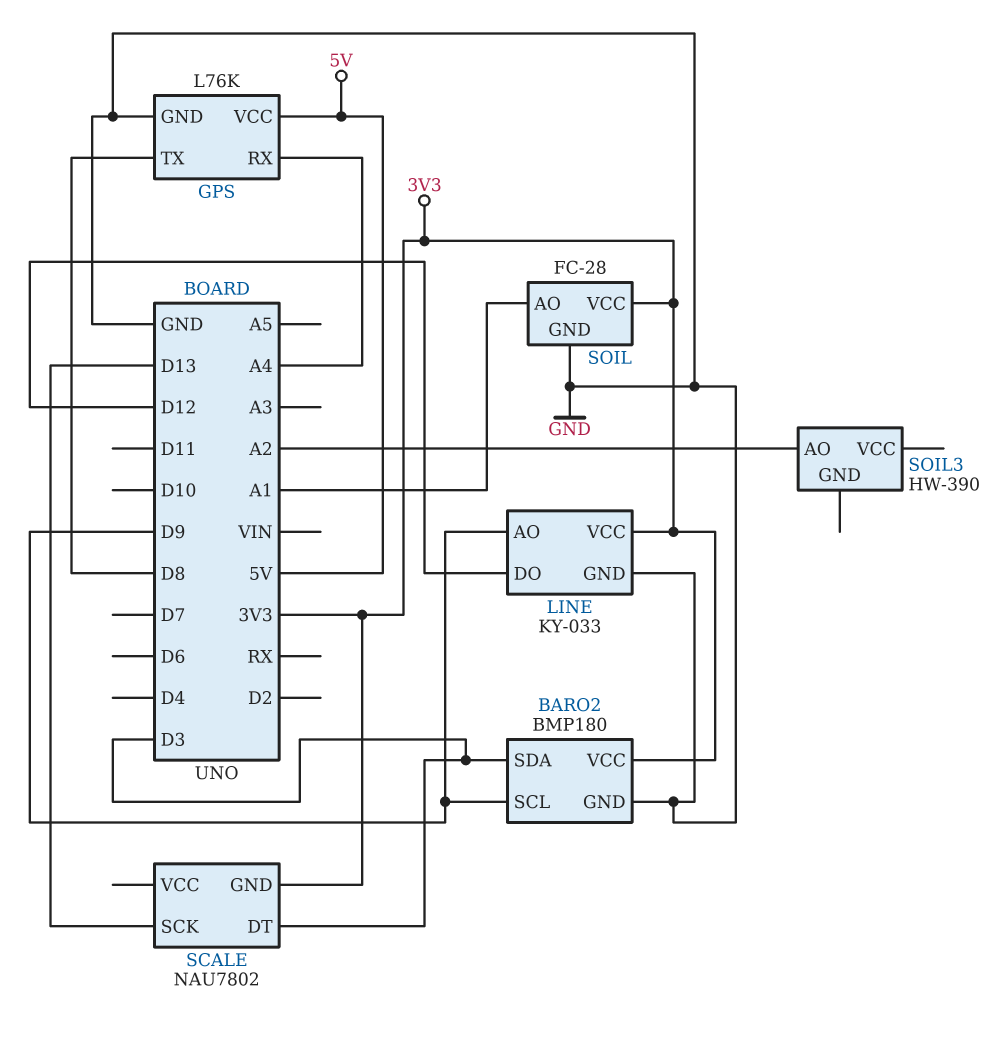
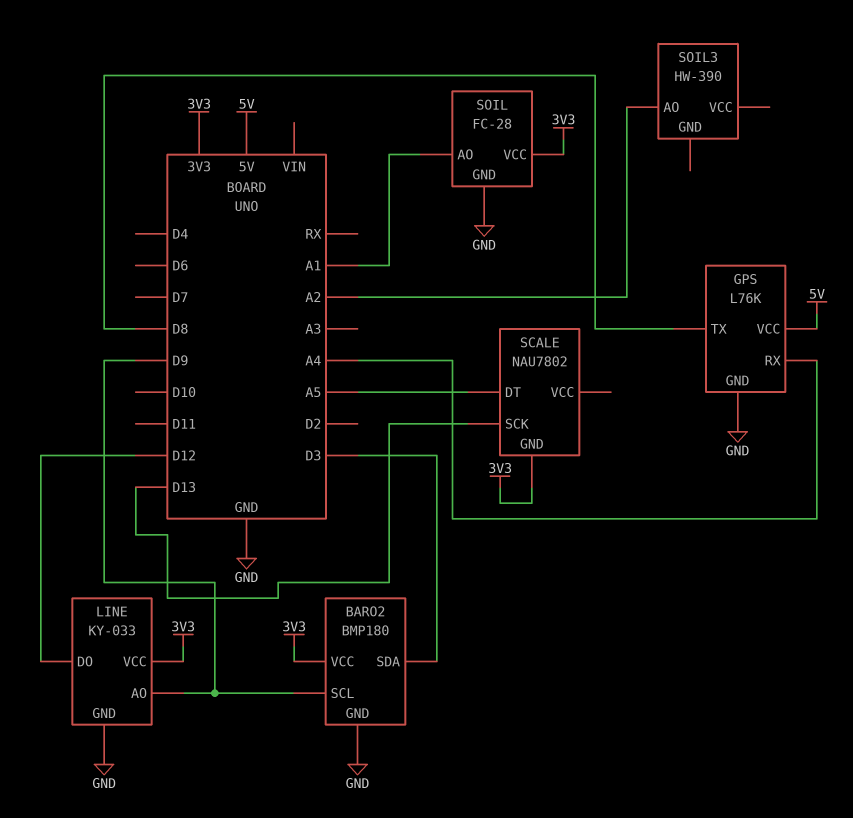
SCALE pin DT: D3 -> A5

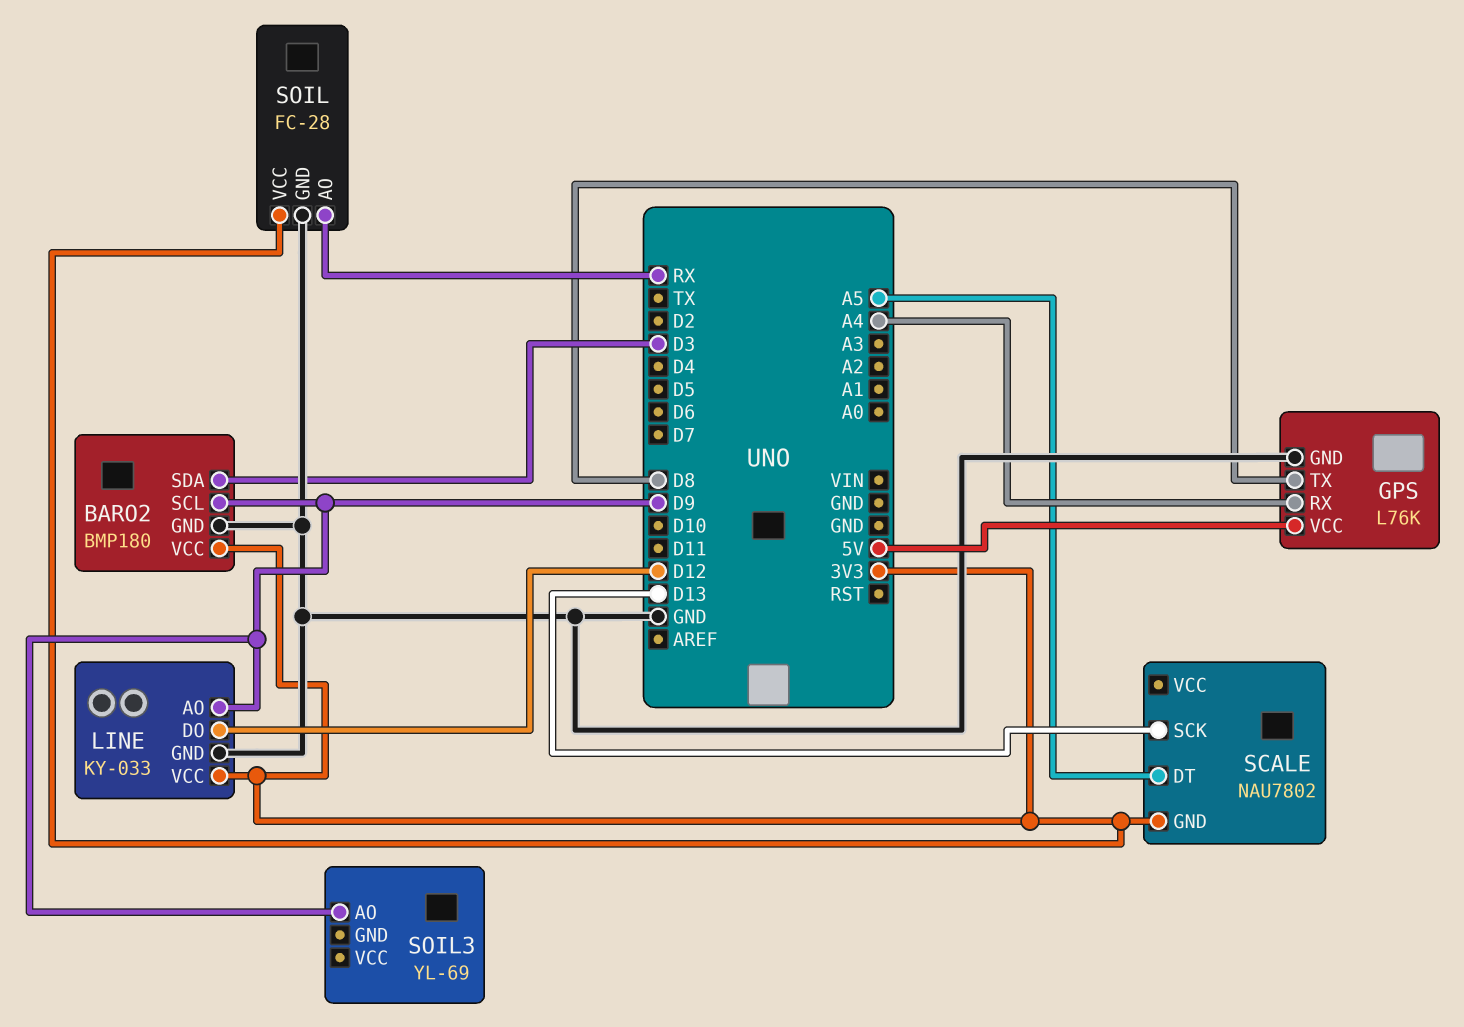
SOIL pin AO: A1 -> RX
SOIL3: HW-390 -> YL-69
SOIL3 pin AO: A2 -> D9

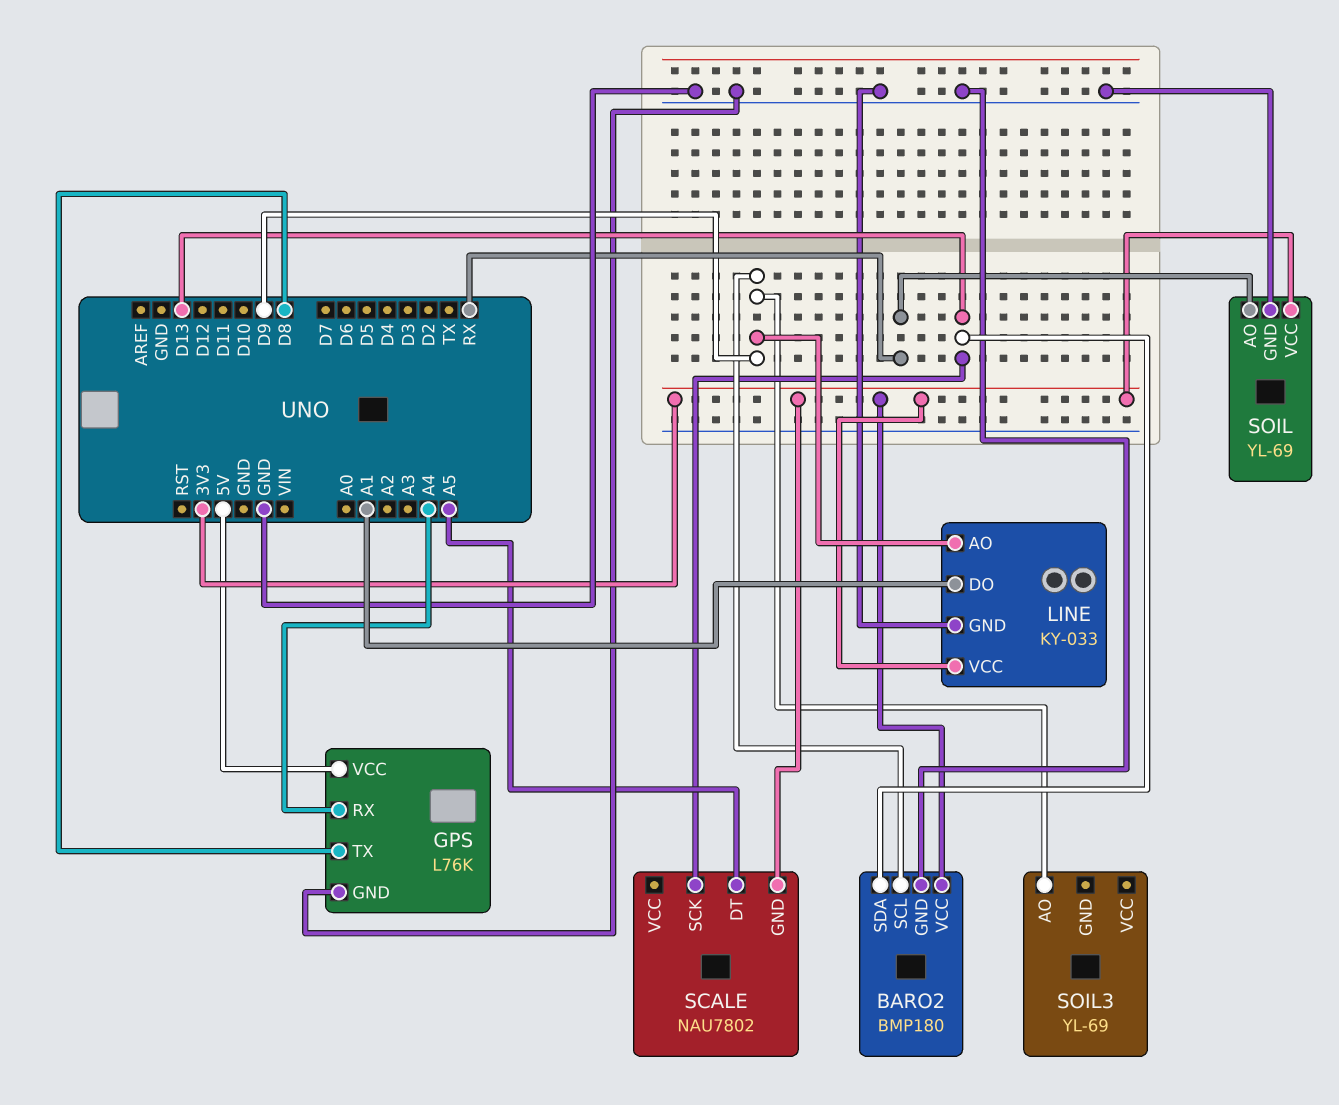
BARO2 pin SDA: D3 -> D13
LINE pin DO: D12 -> A1
SOIL: FC-28 -> YL-69

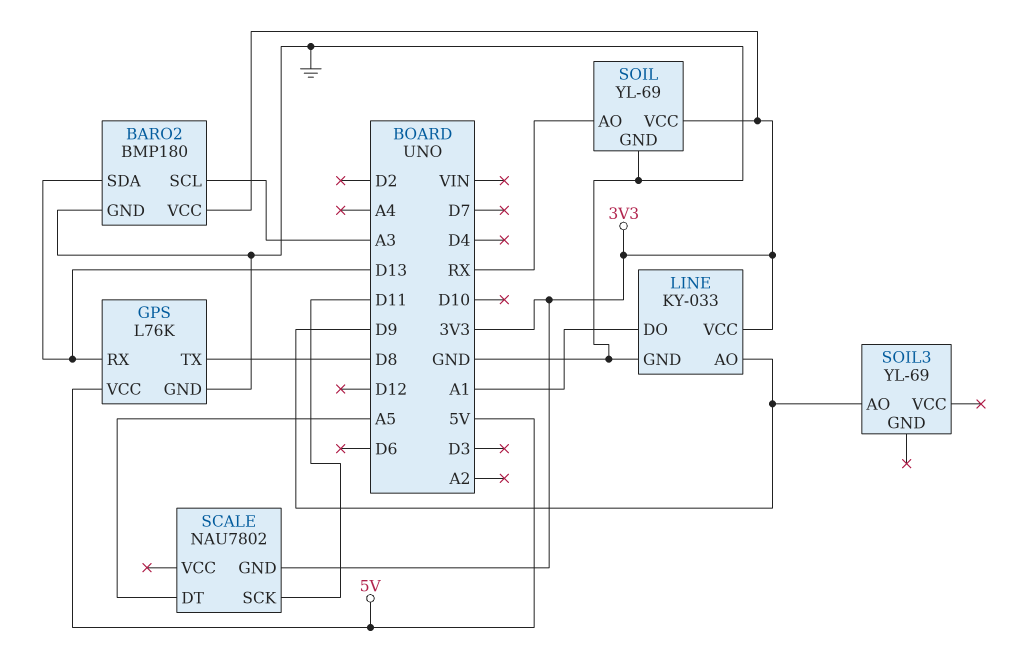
BARO2 pin SCL: D9 -> A3
GPS pin RX: A4 -> D13
SCALE pin SCK: D13 -> D11

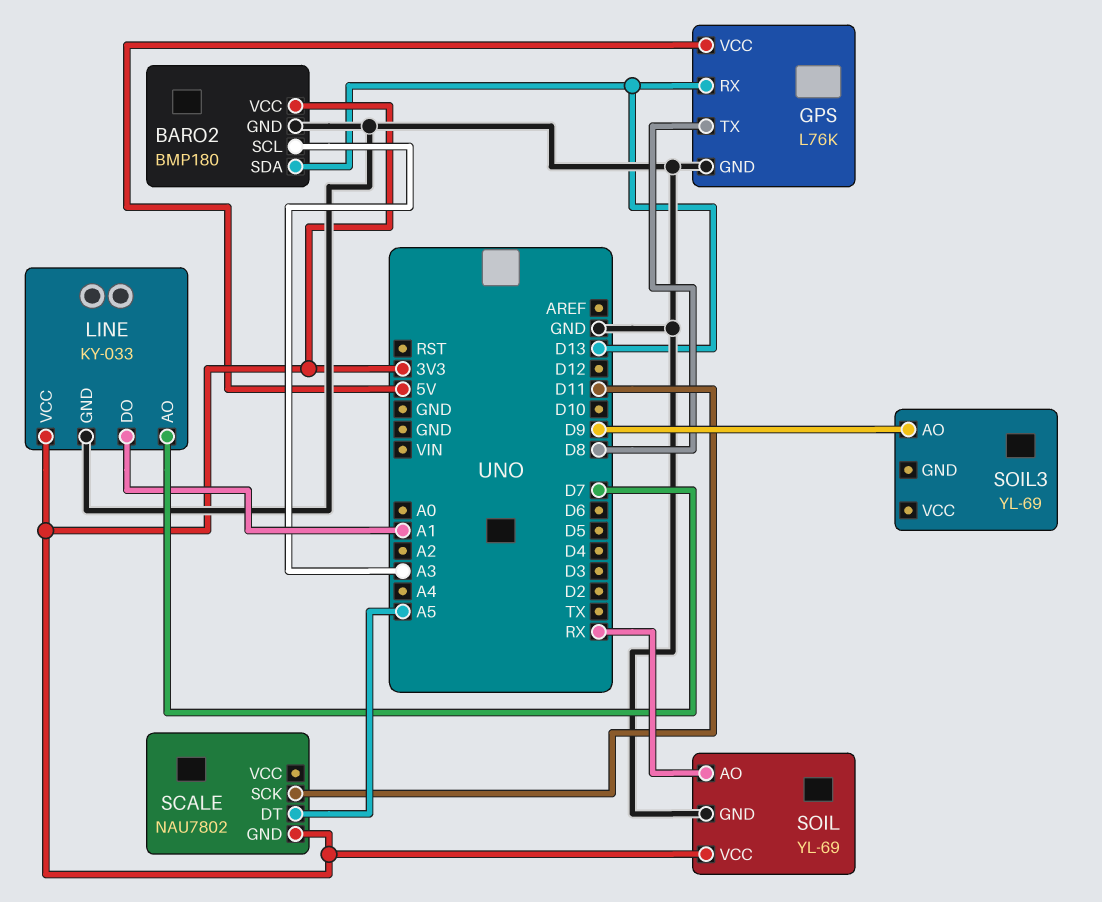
LINE pin AO: D9 -> D7

